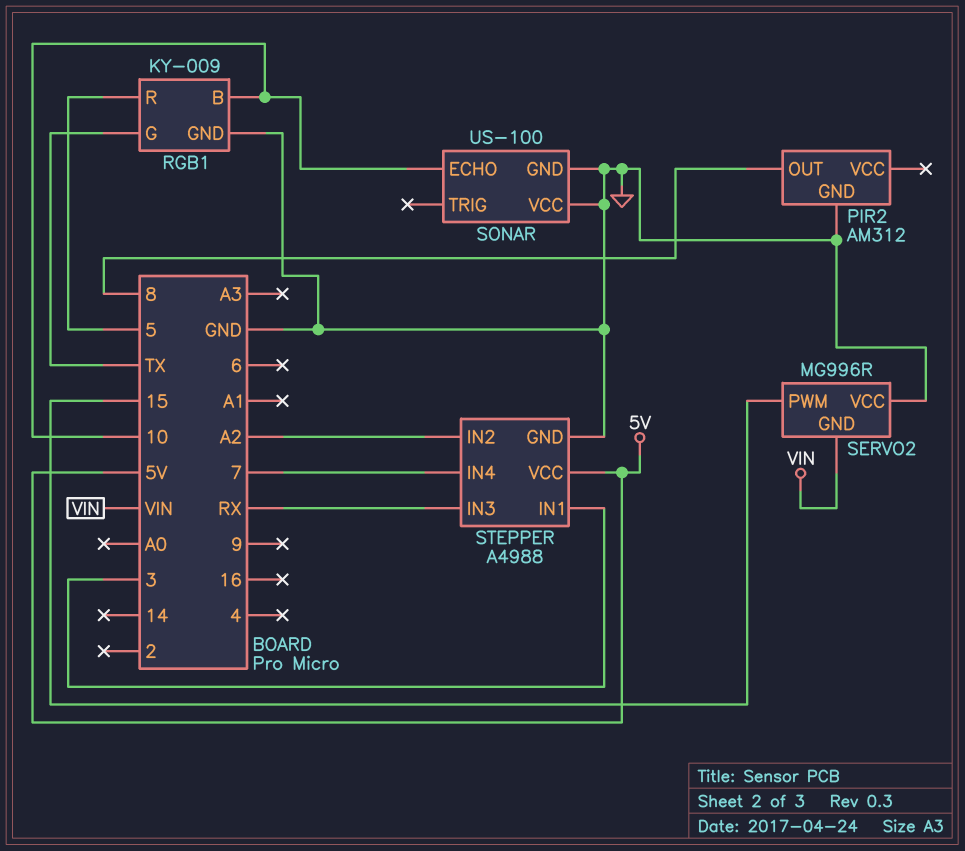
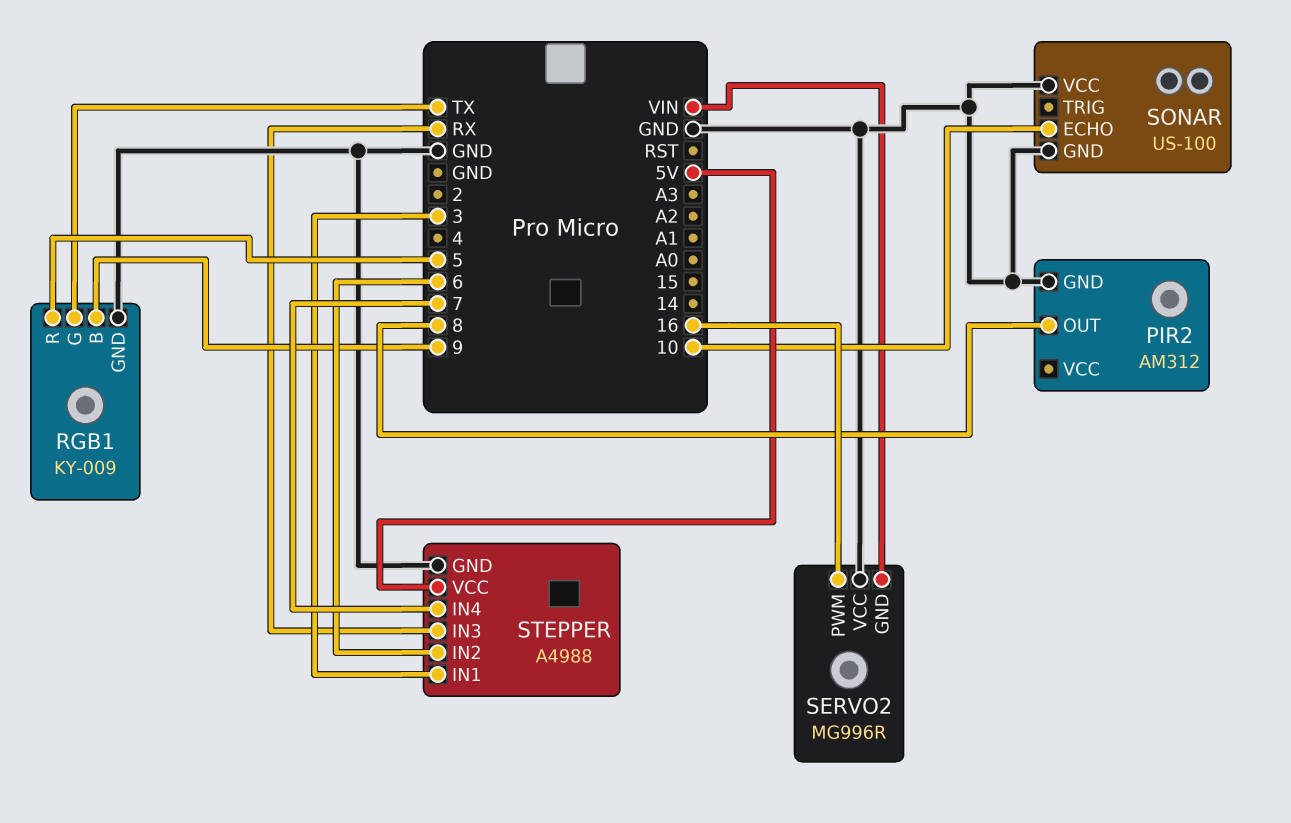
RGB1 pin B: 10 -> 9
SERVO2 pin PWM: 15 -> 16
STEPPER pin IN2: A2 -> 6

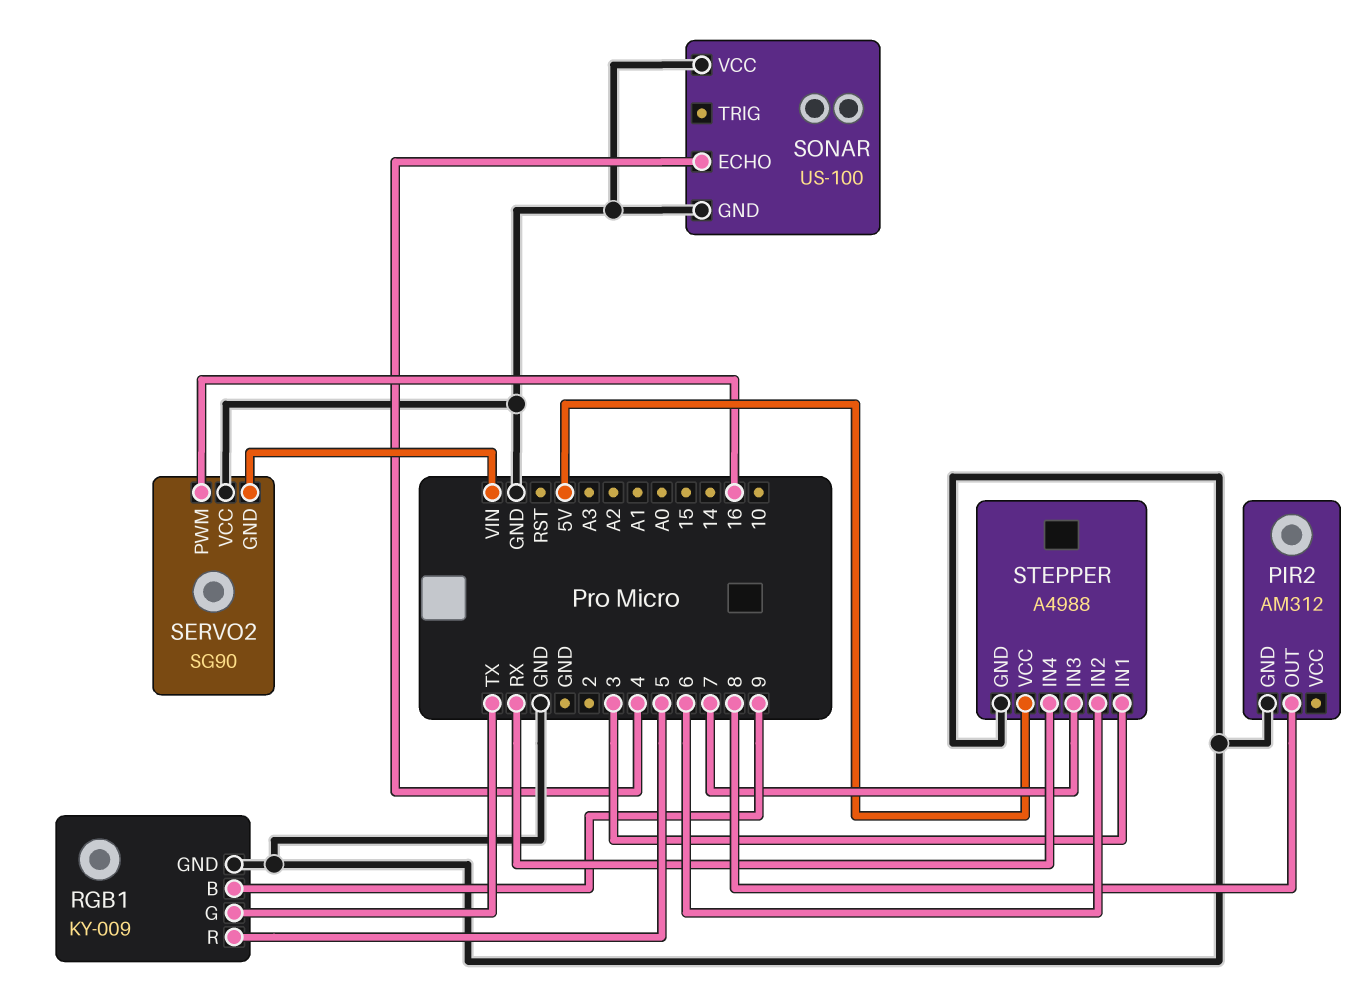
SERVO2: MG996R -> SG90
SONAR pin ECHO: 10 -> 4
STEPPER pin IN3: RX -> 7
STEPPER pin IN4: 7 -> RX

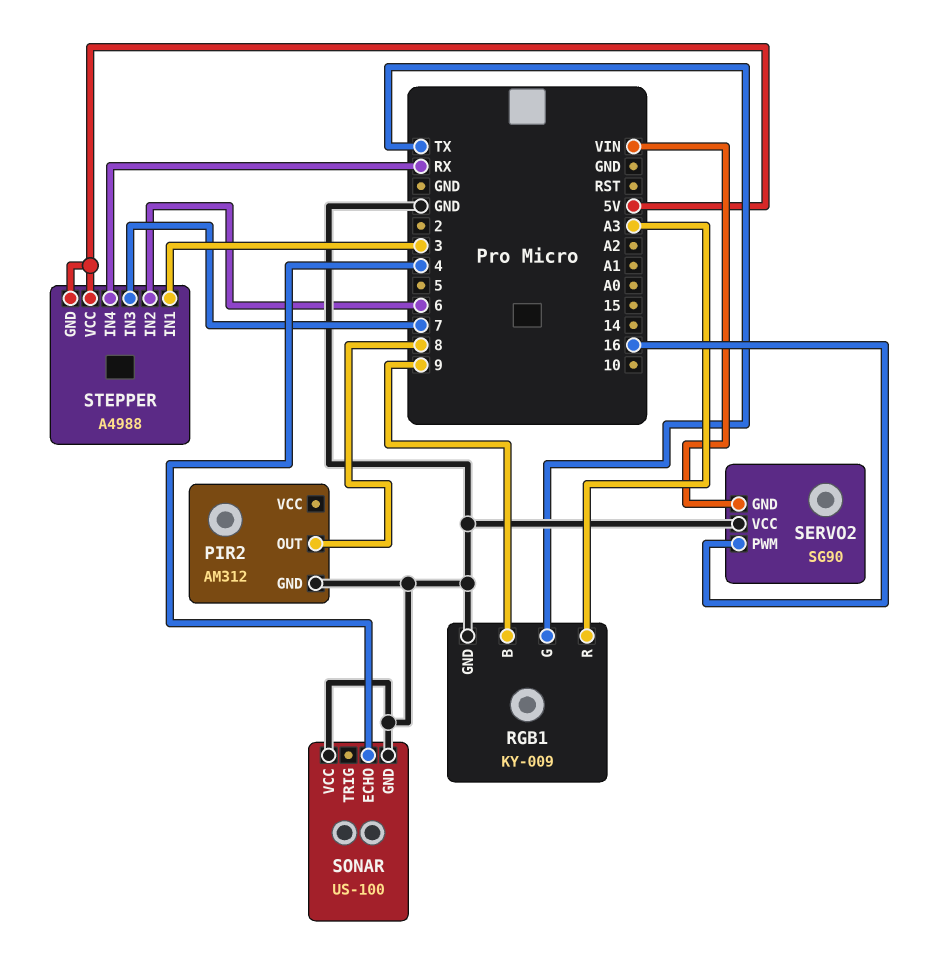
RGB1 pin R: 5 -> A3
STEPPER pin GND: GND -> 5V

